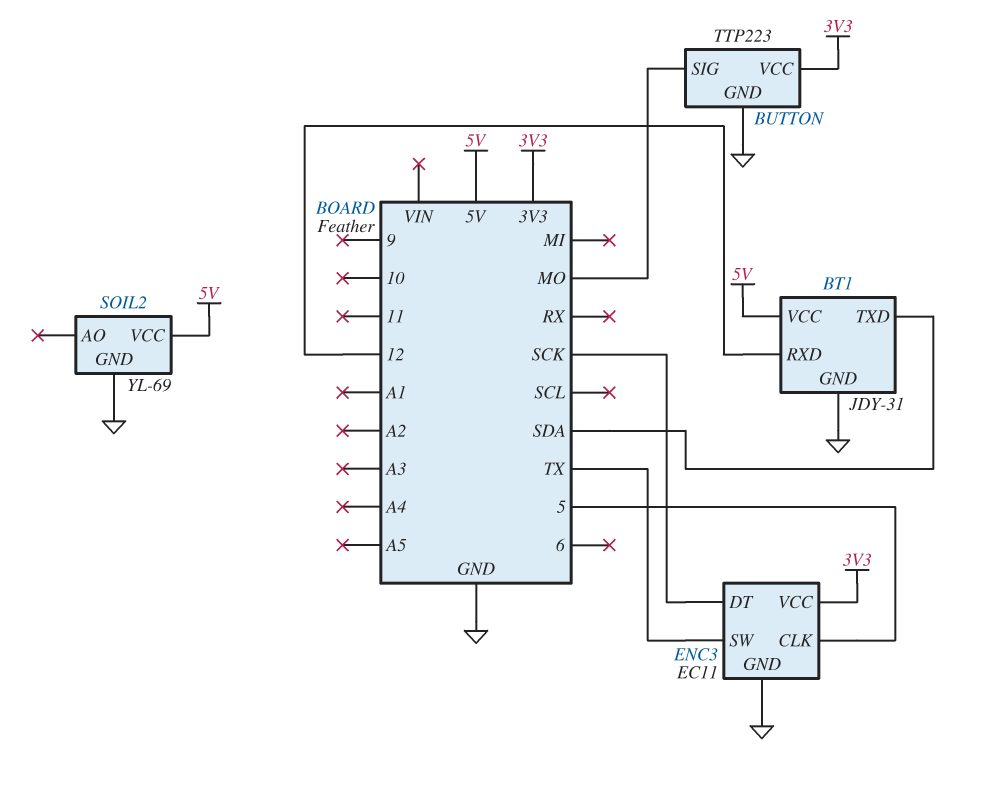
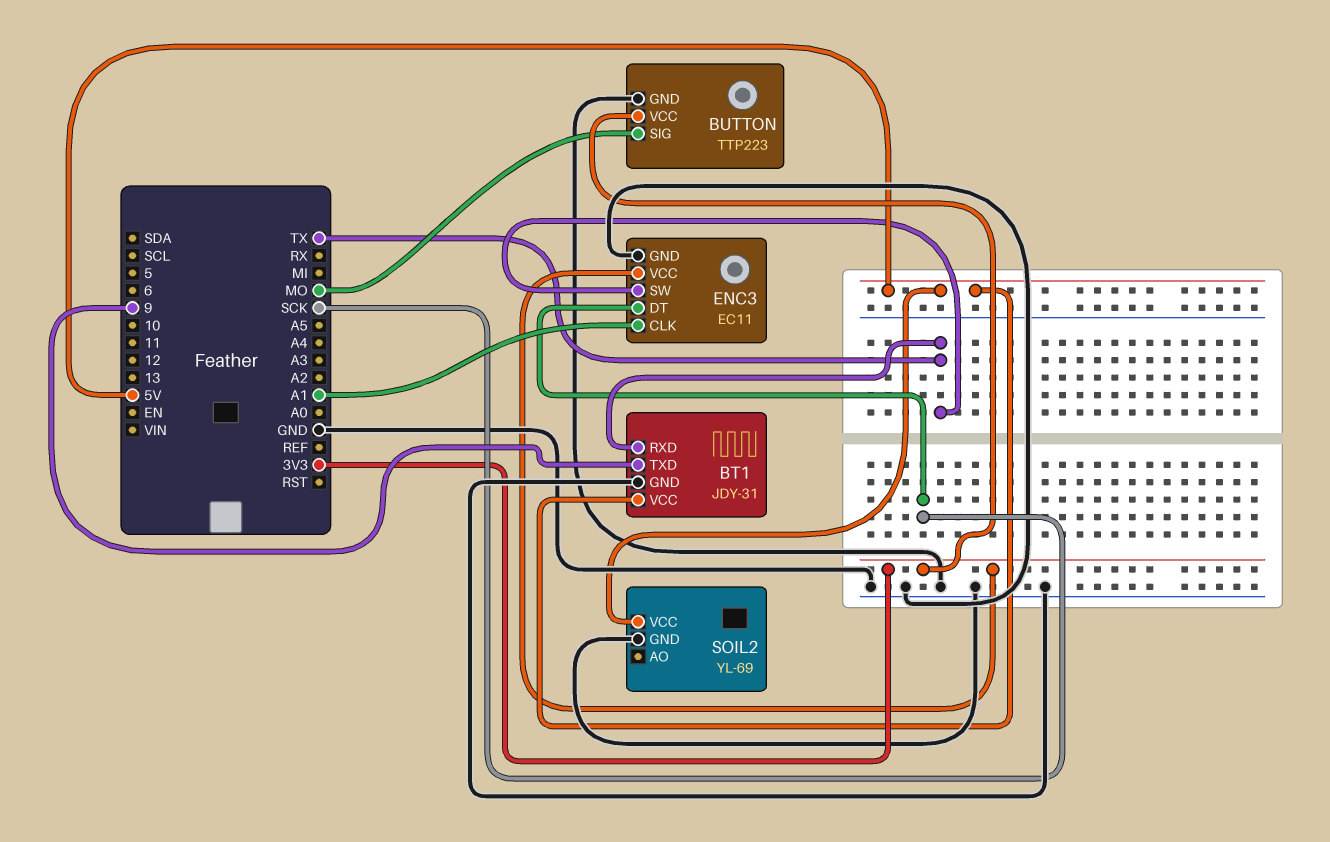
BT1 pin RXD: 12 -> TX
BT1 pin TXD: SDA -> 9
ENC3 pin CLK: 5 -> A1

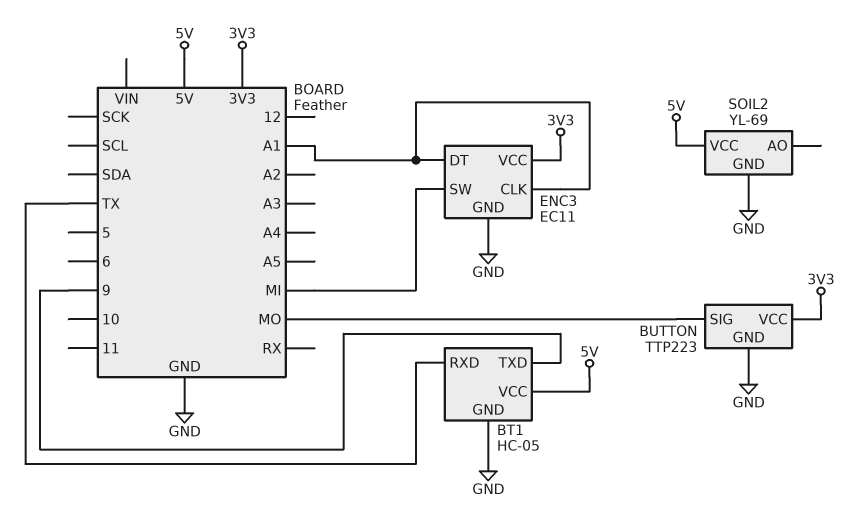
BT1: JDY-31 -> HC-05
ENC3 pin DT: SCK -> A1
ENC3 pin SW: TX -> MI

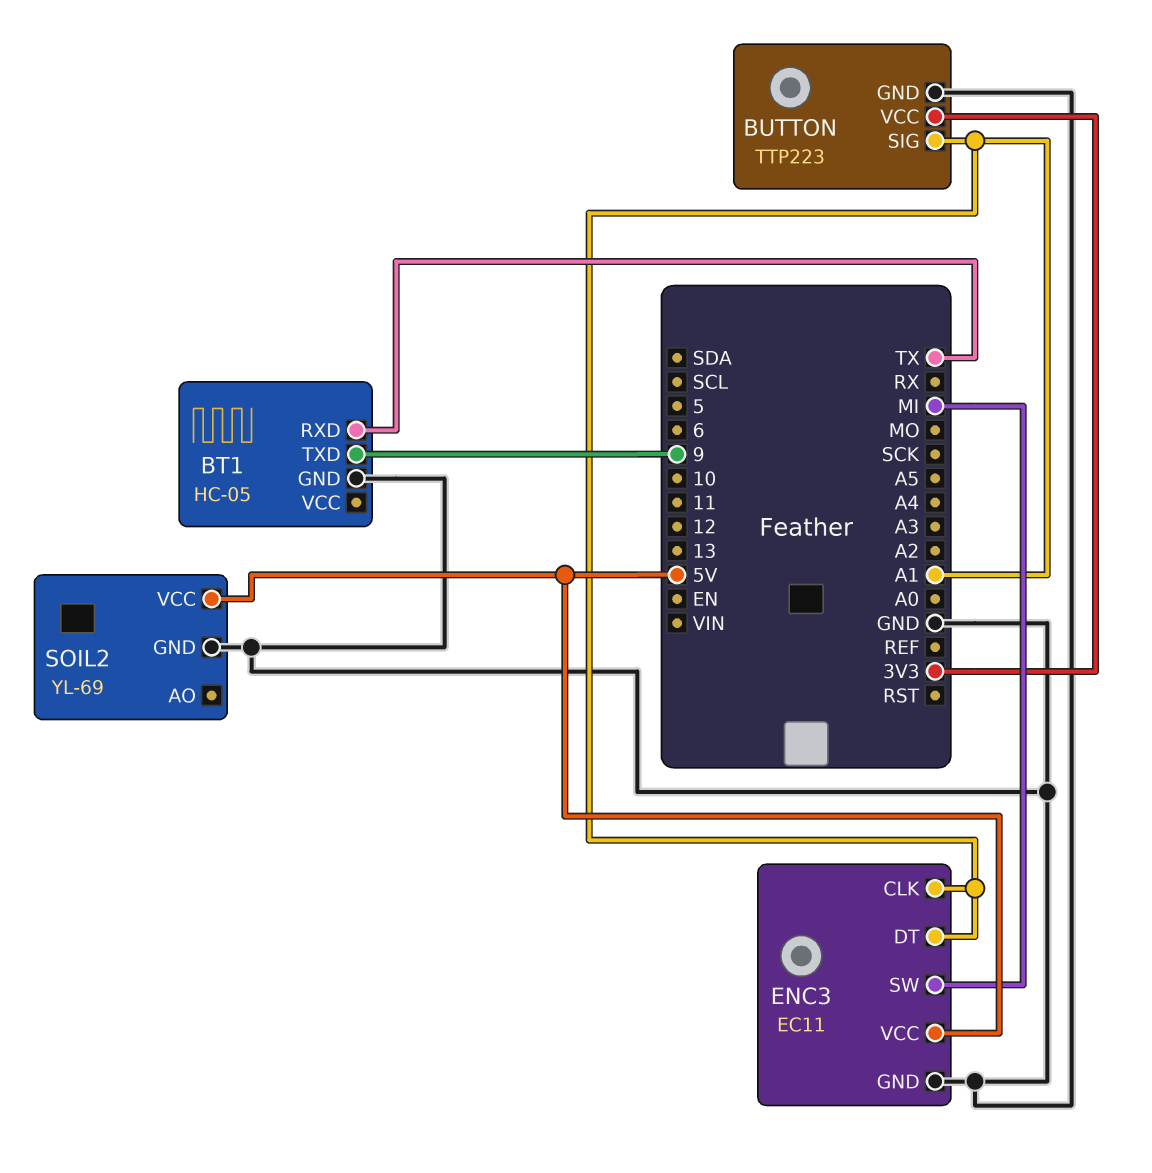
BT1 pin VCC: 5V -> none
BUTTON pin SIG: MO -> A1
ENC3 pin VCC: 3V3 -> 5V

